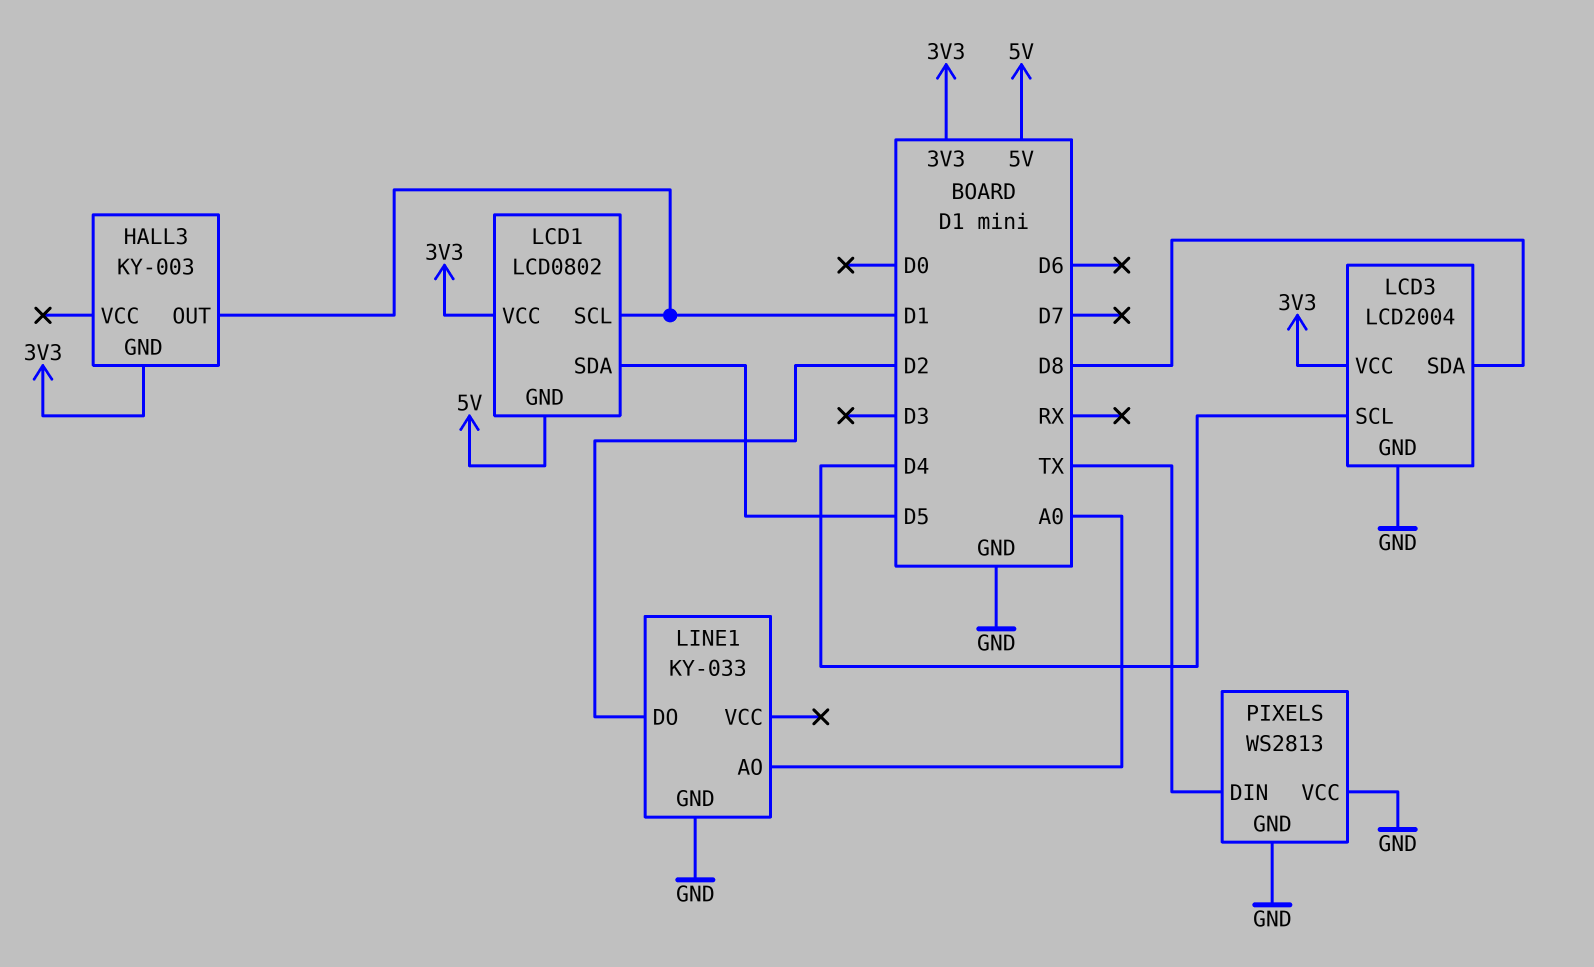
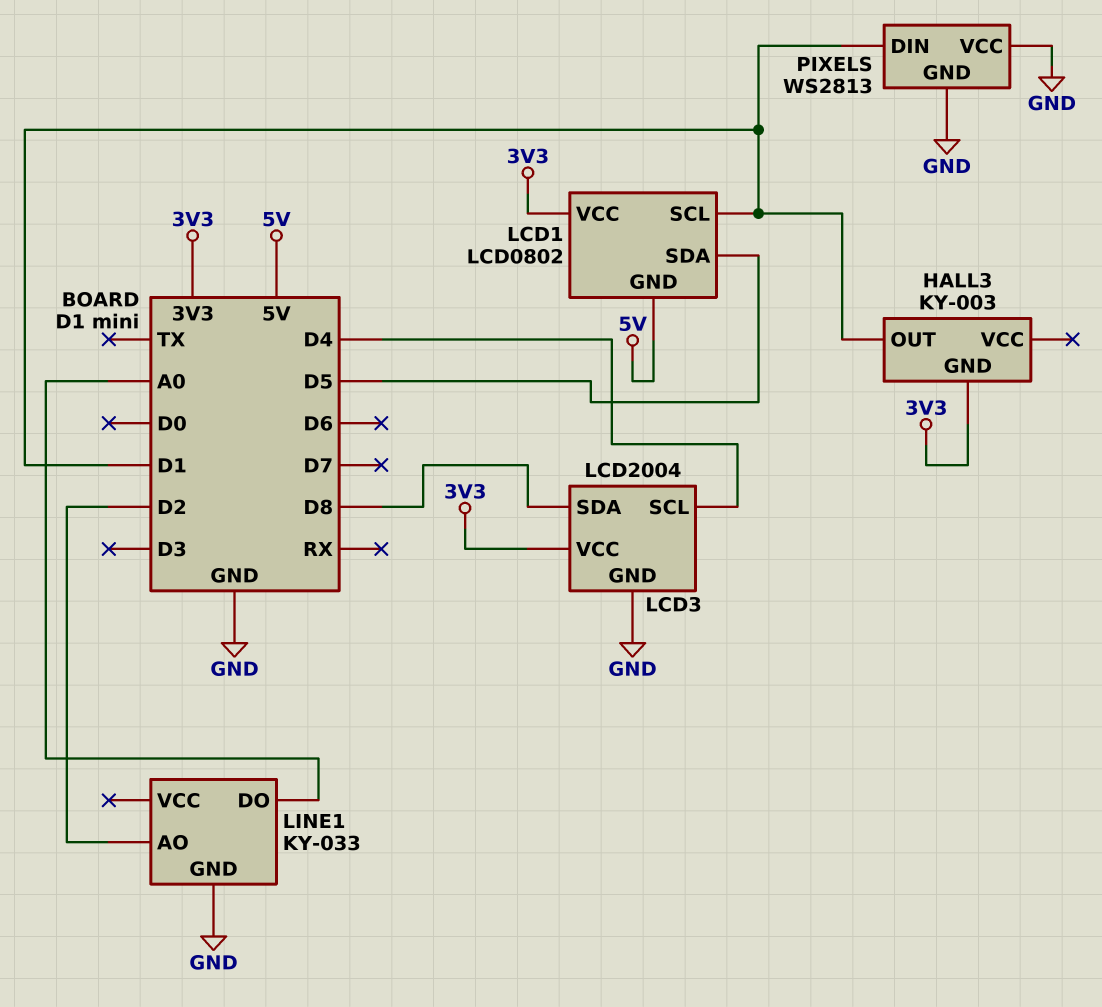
LINE1 pin AO: A0 -> D2
LINE1 pin DO: D2 -> A0
PIXELS pin DIN: TX -> D1

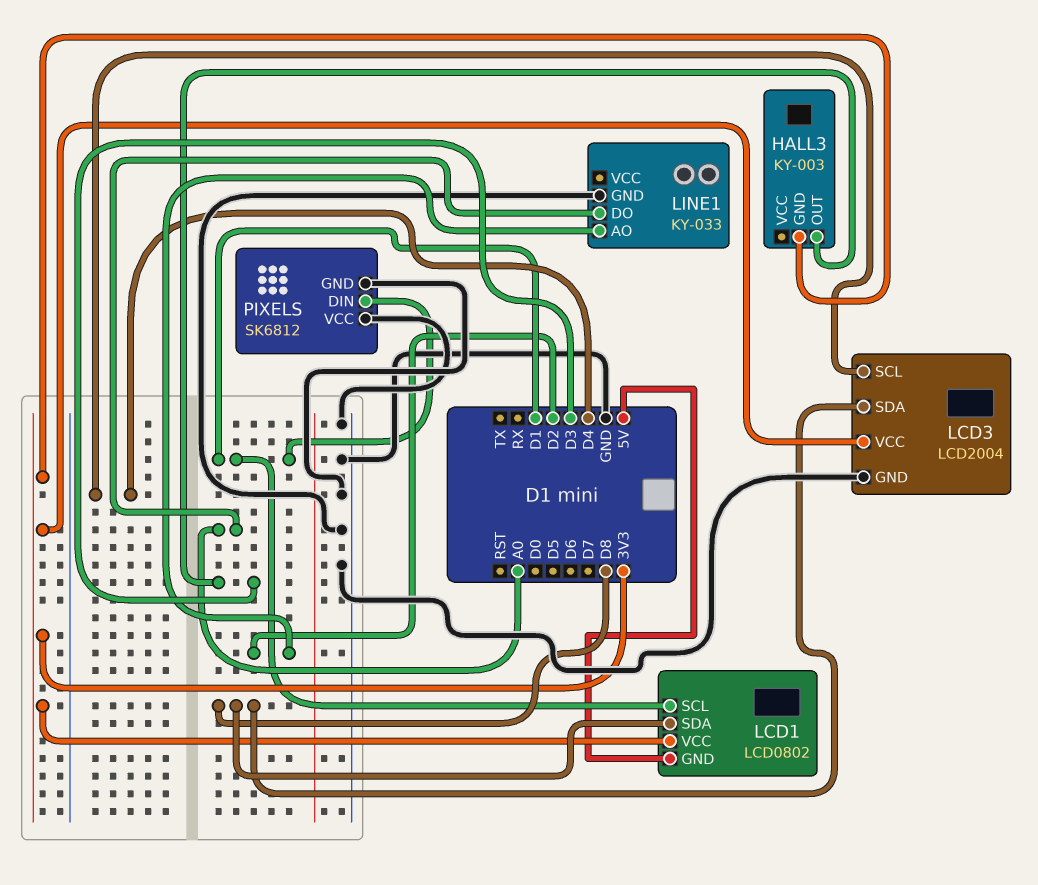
HALL3 pin OUT: D1 -> D3
LCD1 pin SDA: D5 -> D8
PIXELS: WS2813 -> SK6812

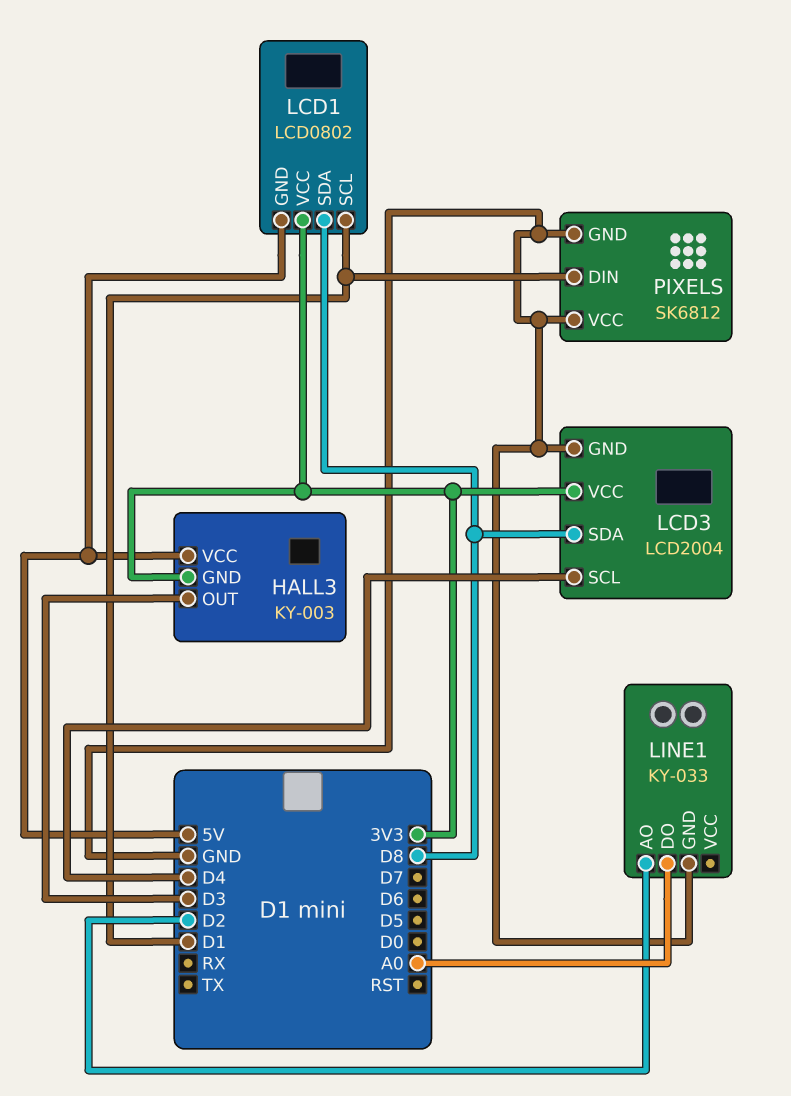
HALL3 pin VCC: none -> 5V

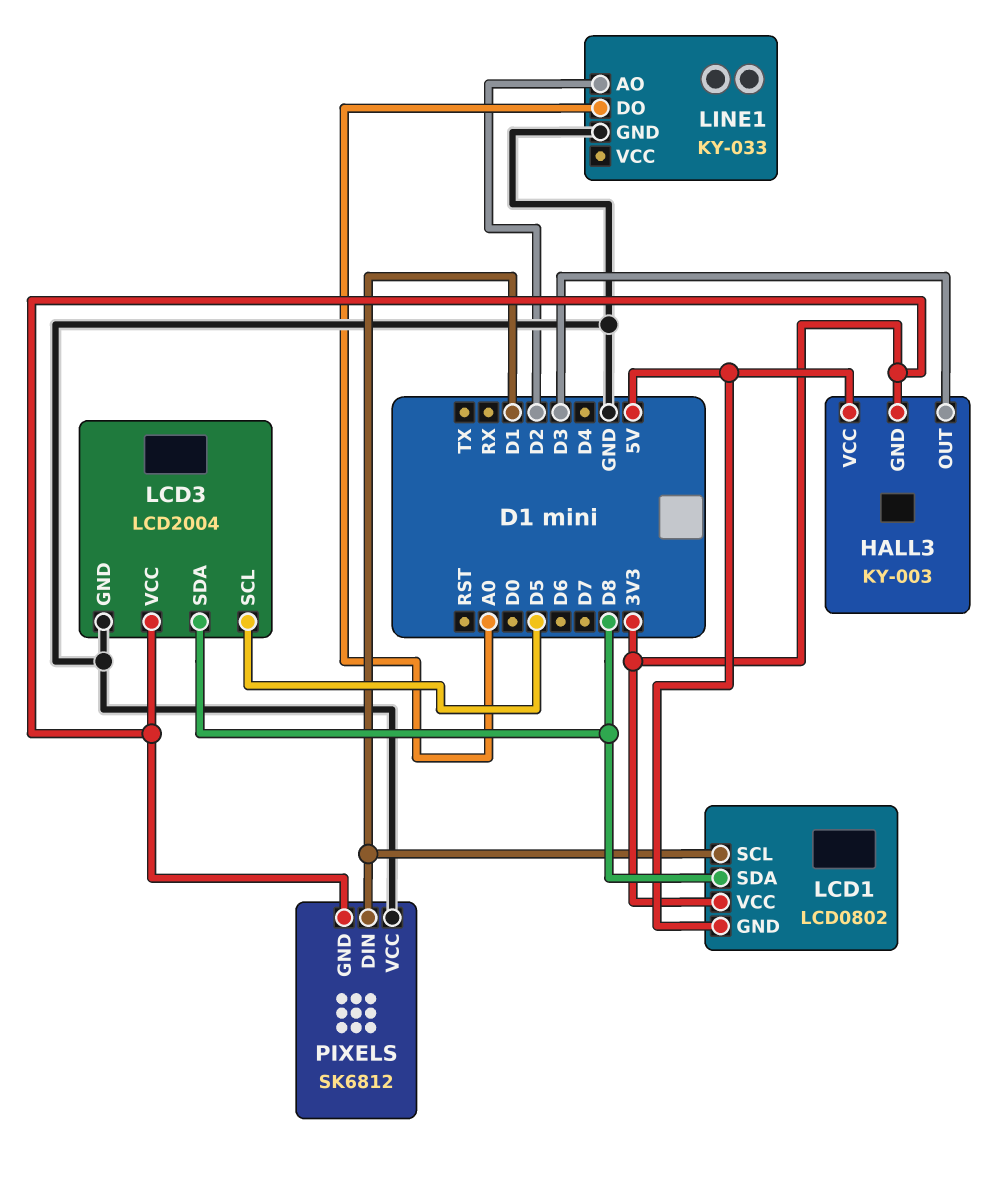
LCD3 pin SCL: D4 -> D5
PIXELS pin GND: GND -> 3V3

